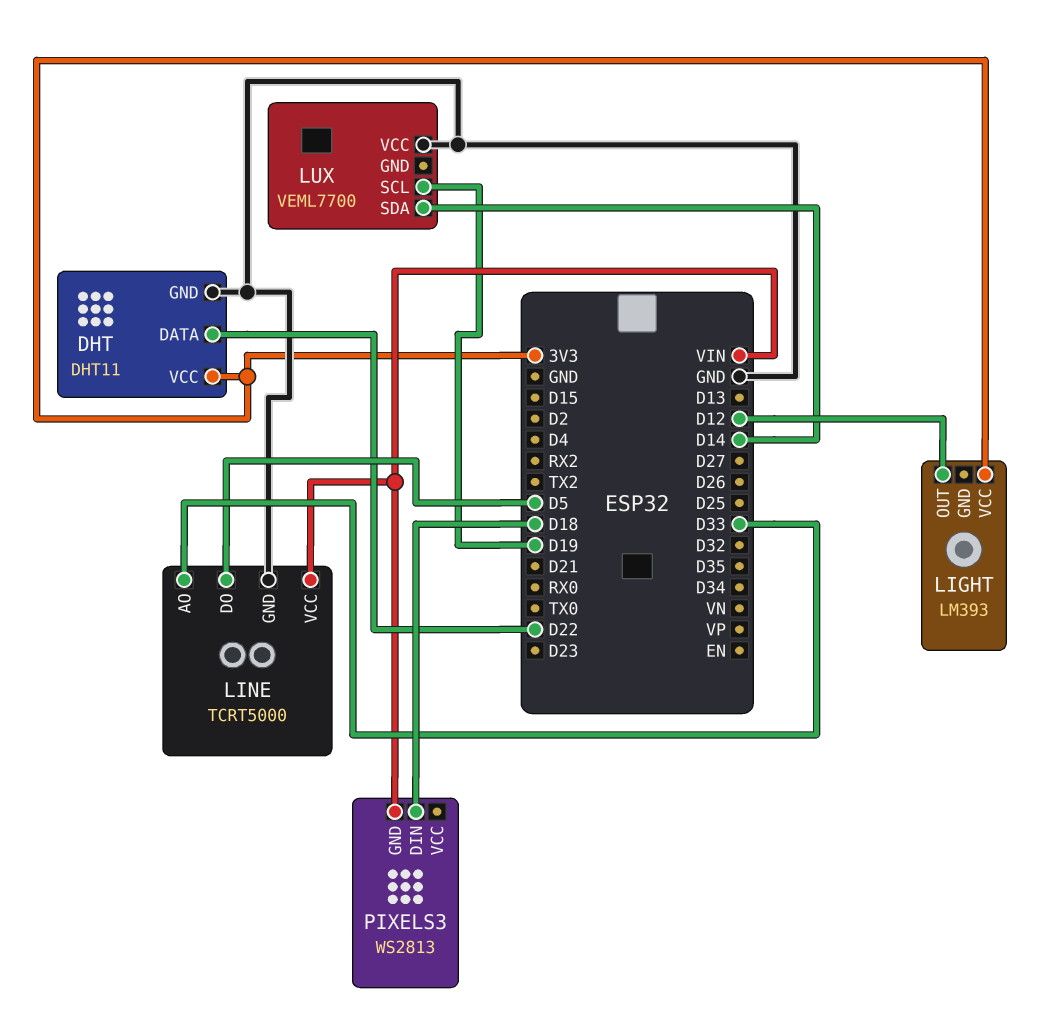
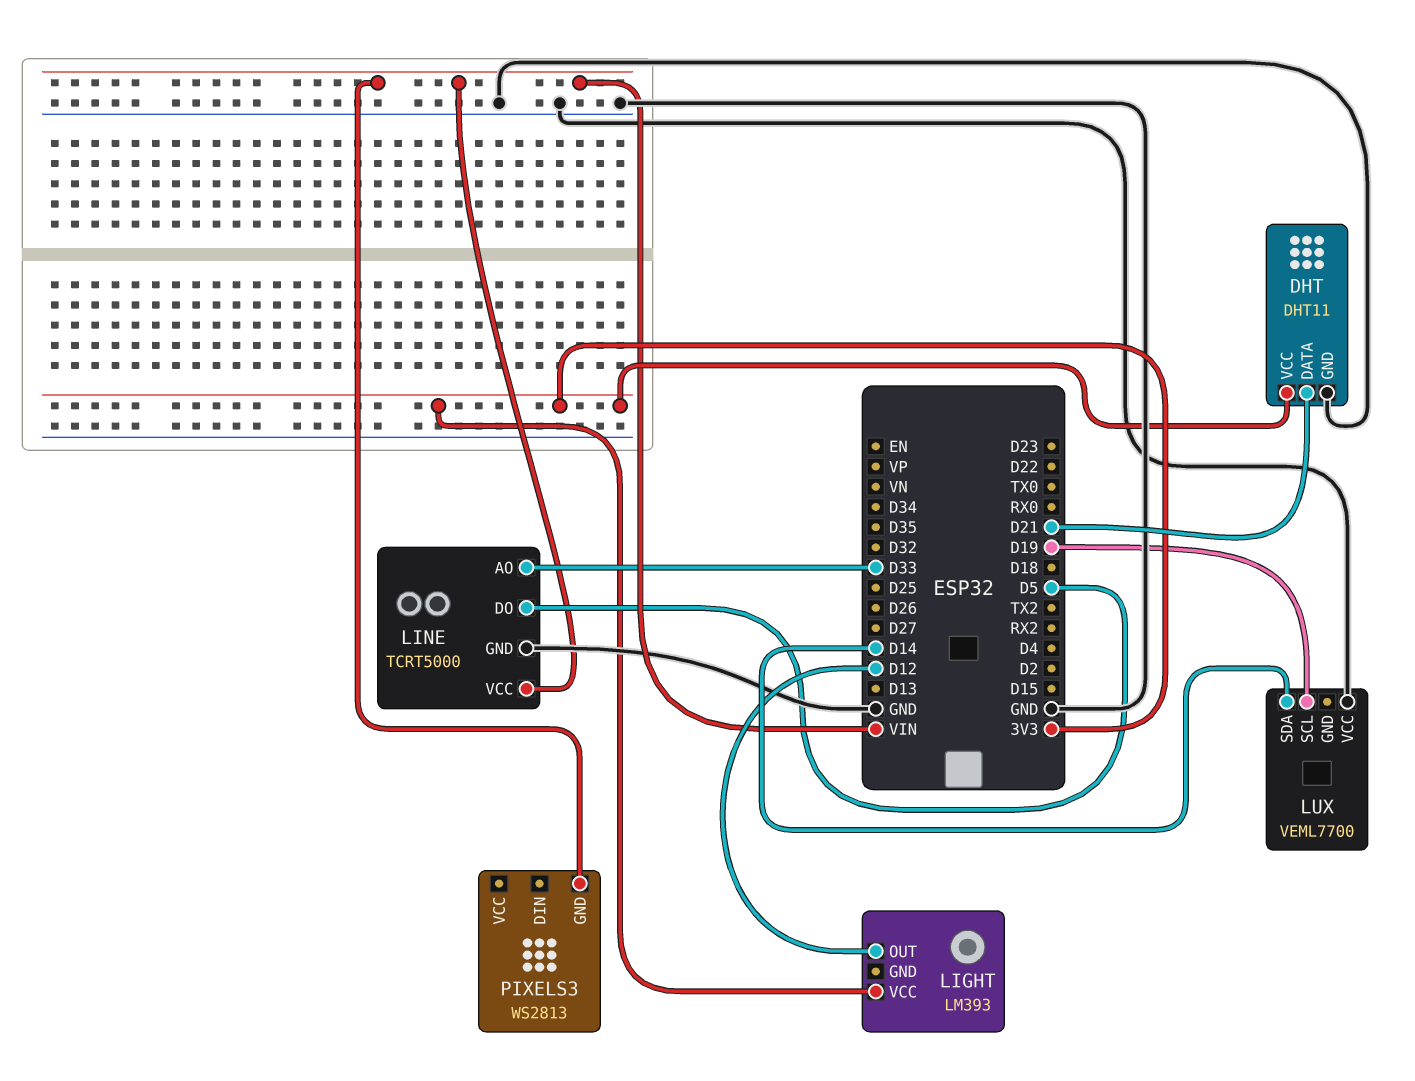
DHT pin DATA: D22 -> D21
PIXELS3 pin DIN: D18 -> none

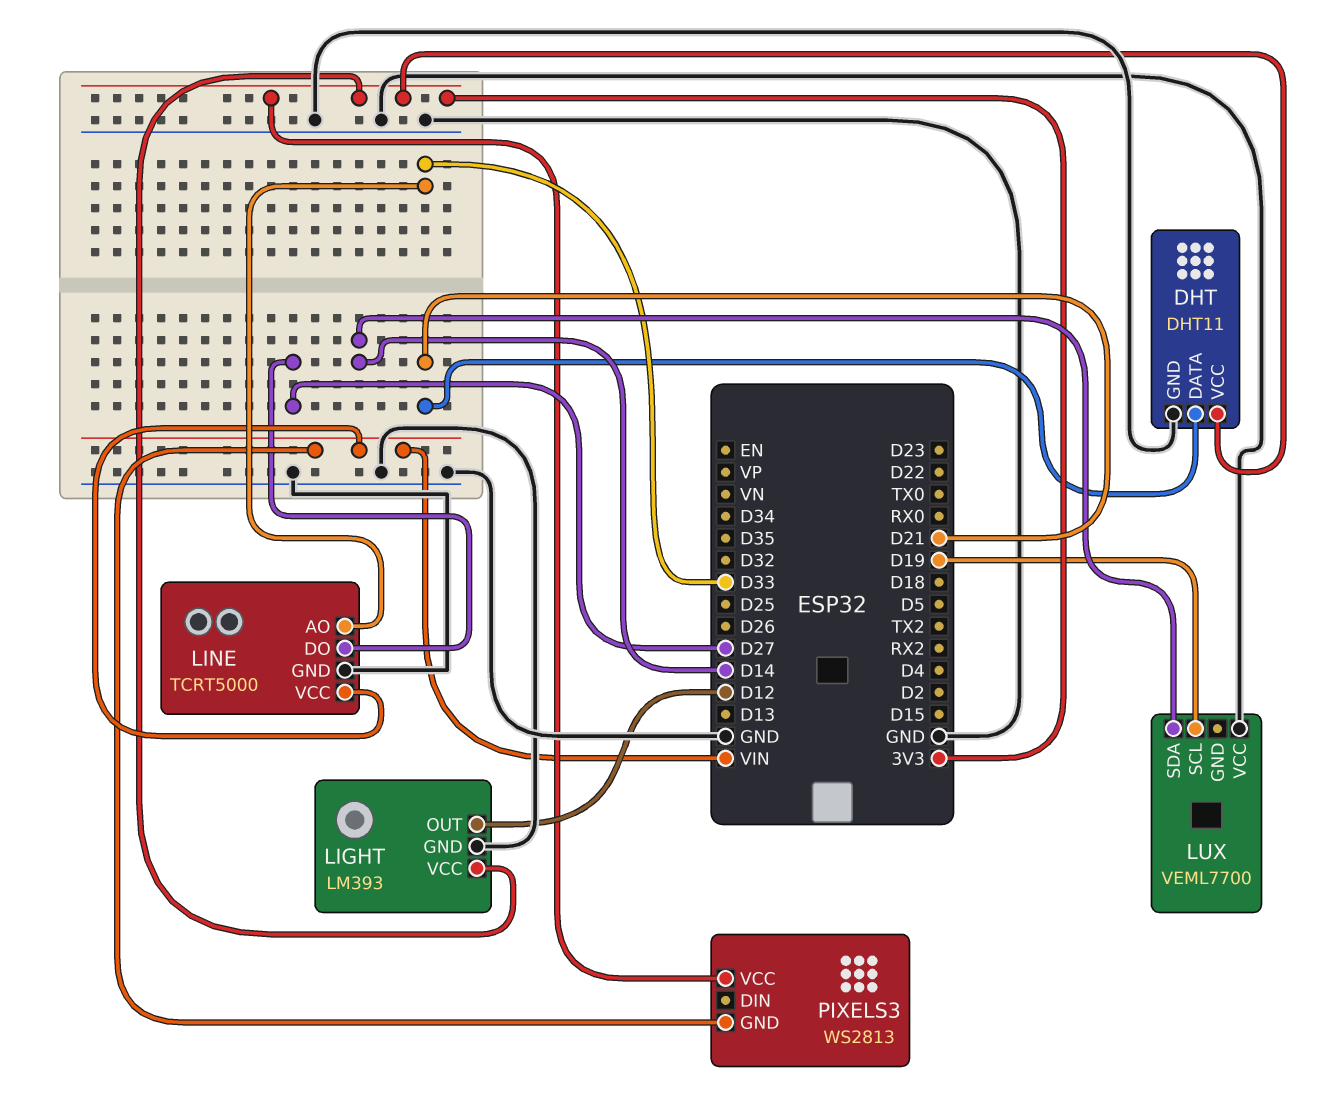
LIGHT pin GND: none -> GND
LINE pin DO: D5 -> D27
PIXELS3 pin VCC: none -> 3V3

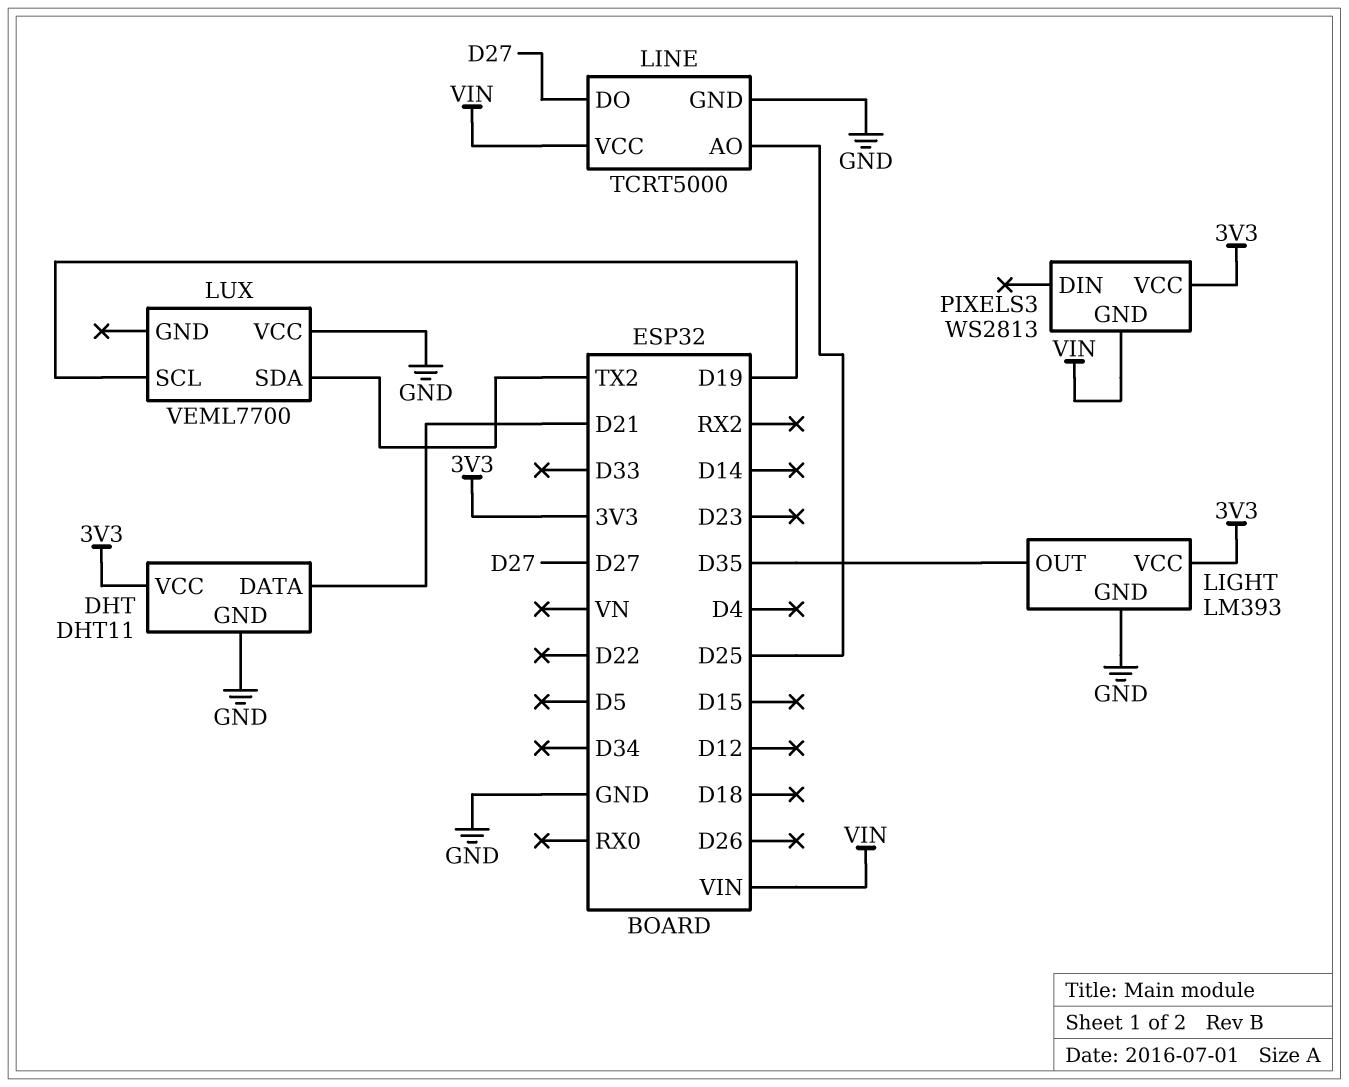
LIGHT pin OUT: D12 -> D35
LINE pin AO: D33 -> D25
LUX pin SDA: D14 -> TX2

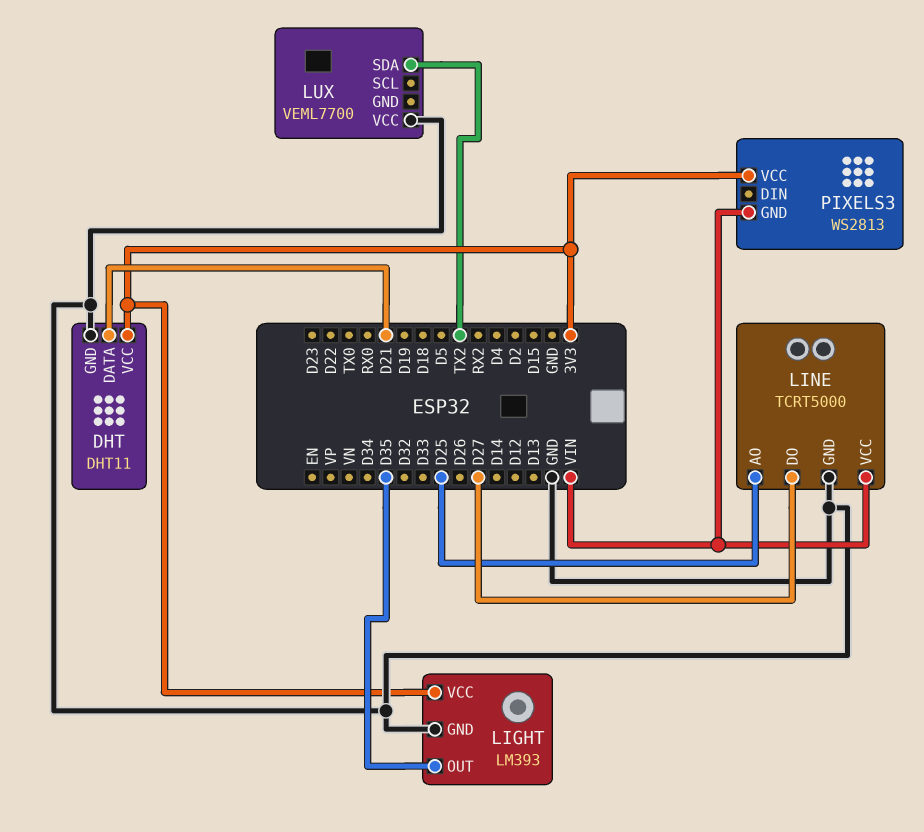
LUX pin SCL: D19 -> none

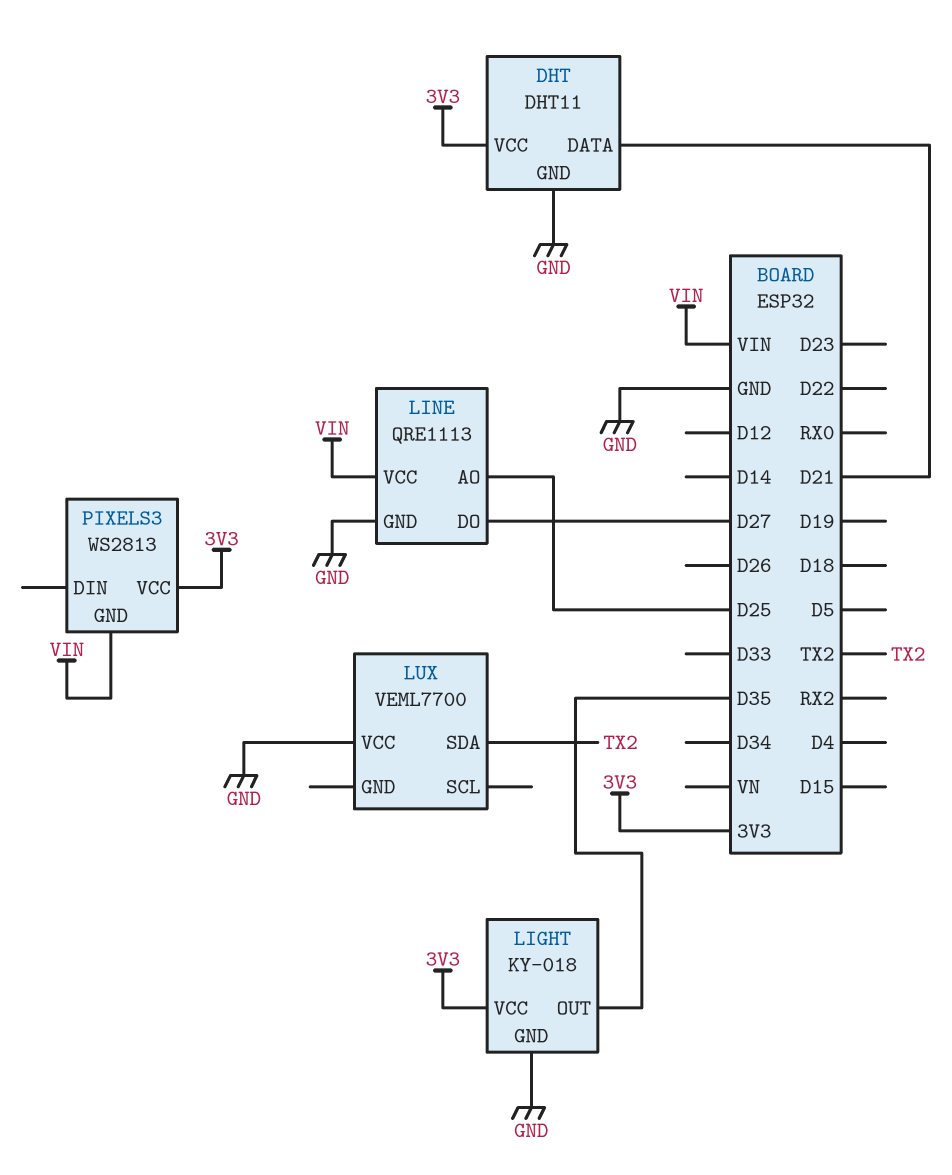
LIGHT: LM393 -> KY-018
LINE: TCRT5000 -> QRE1113

